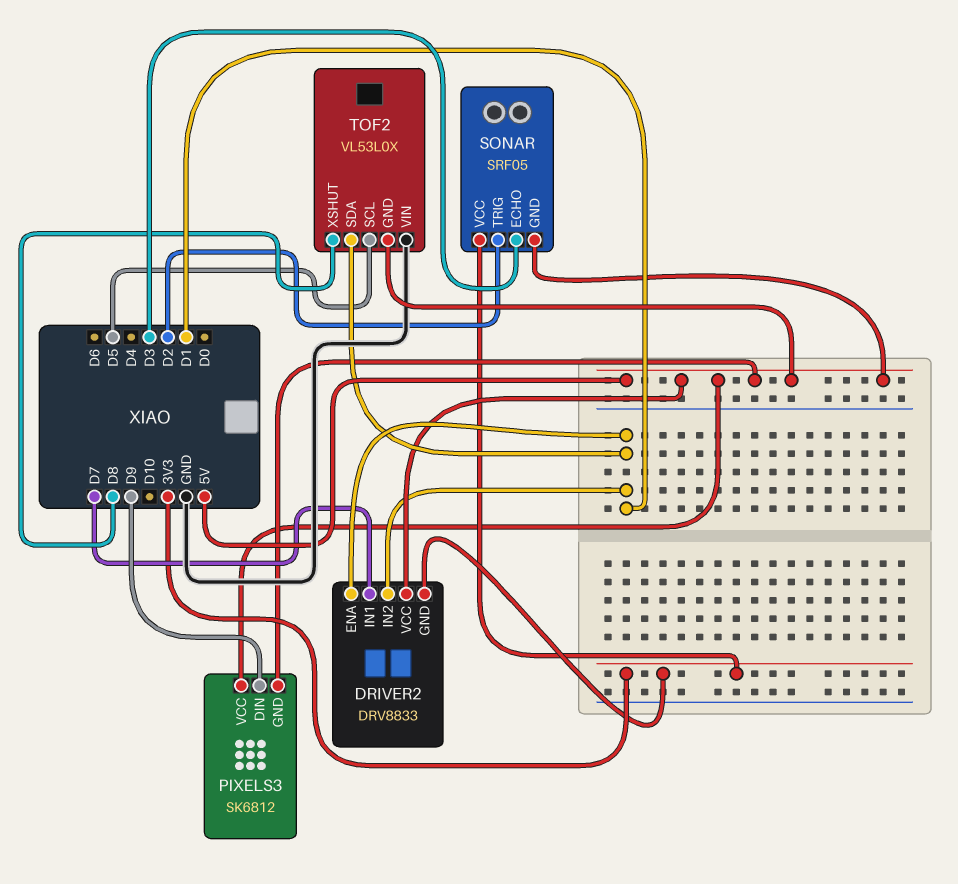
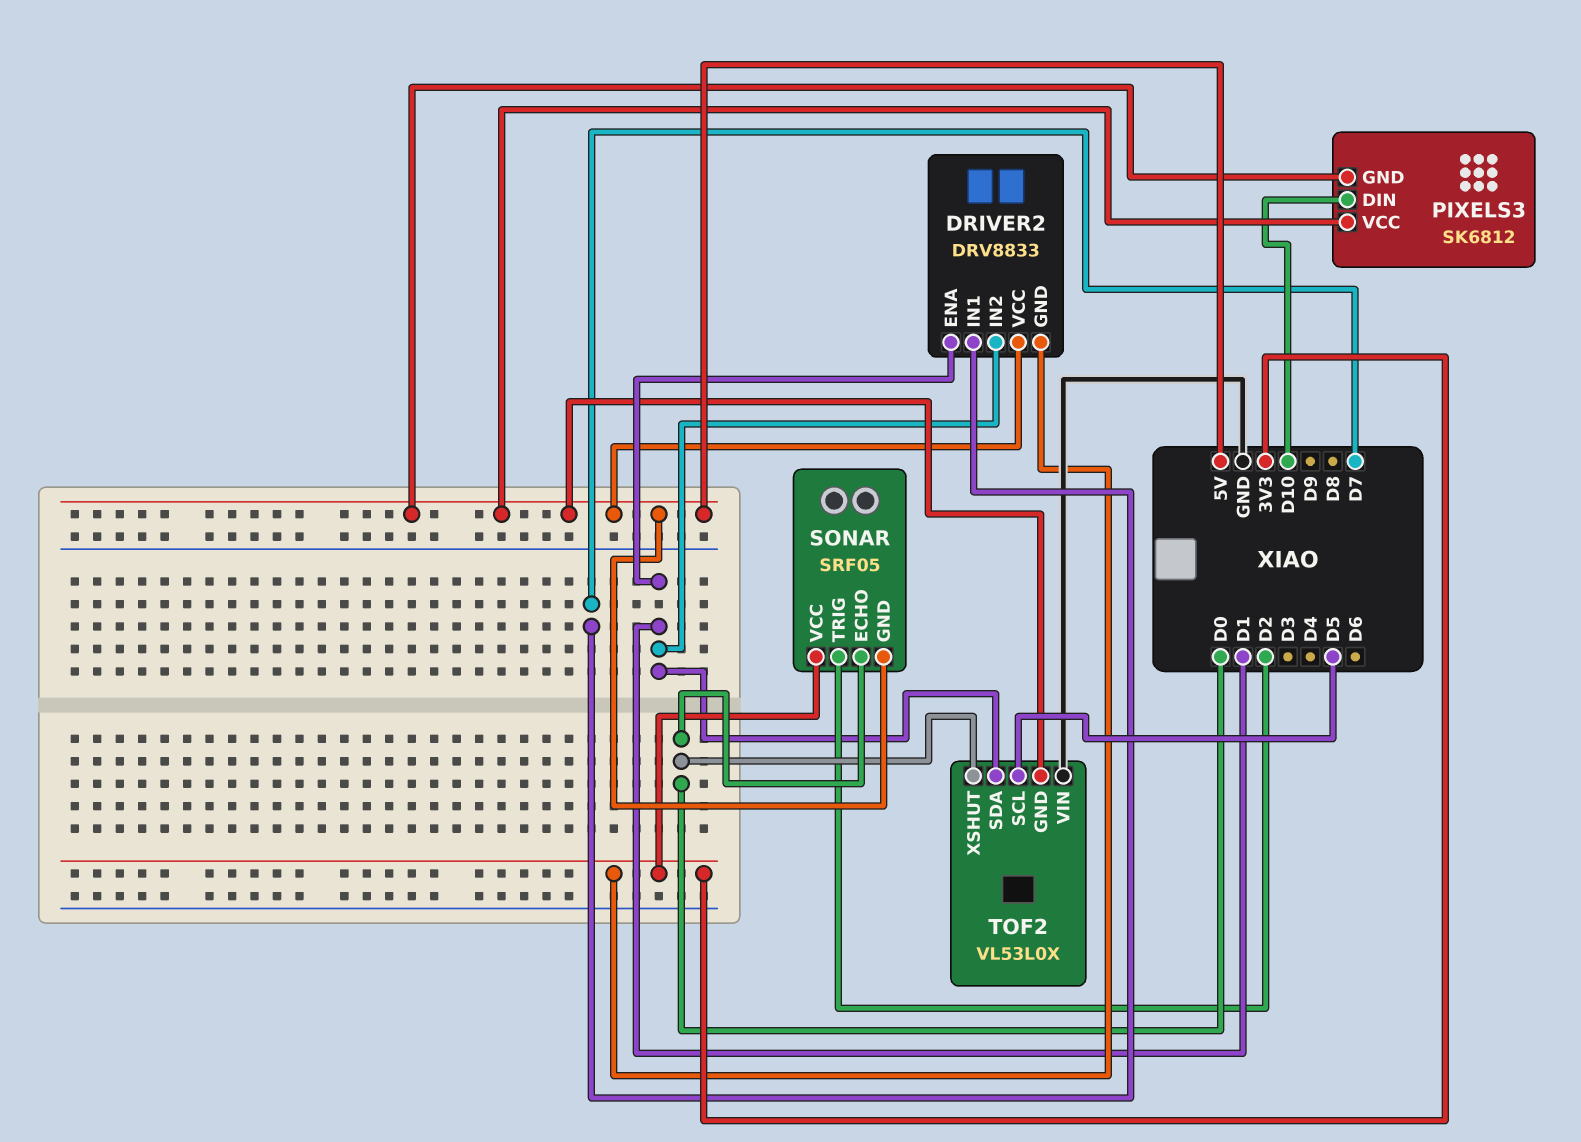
PIXELS3 pin DIN: D9 -> D10
SONAR pin ECHO: D3 -> D0
TOF2 pin XSHUT: D8 -> D0

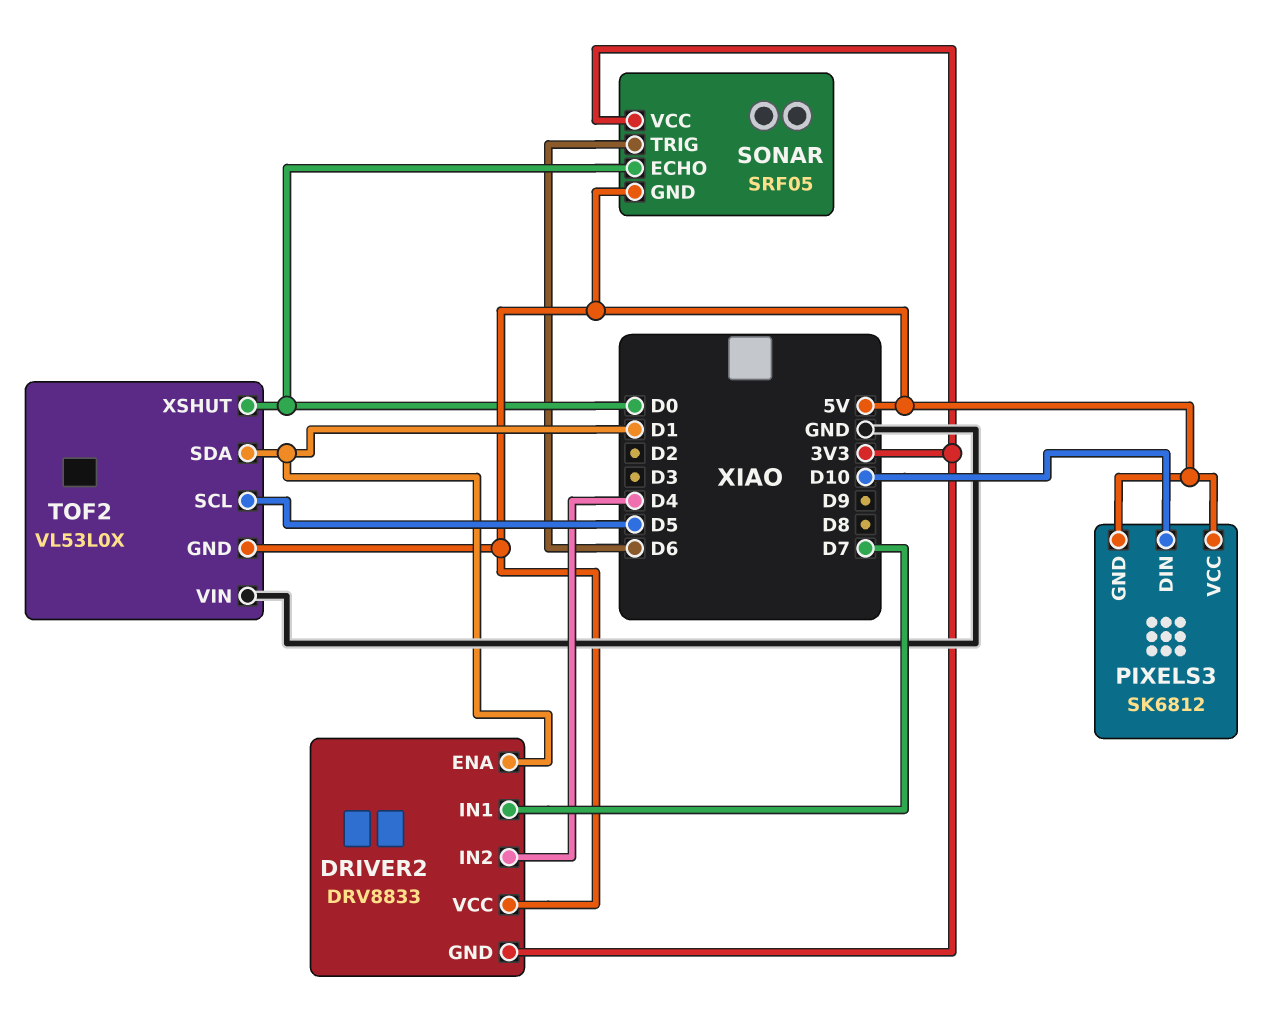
DRIVER2 pin IN2: D1 -> D4
SONAR pin TRIG: D2 -> D6

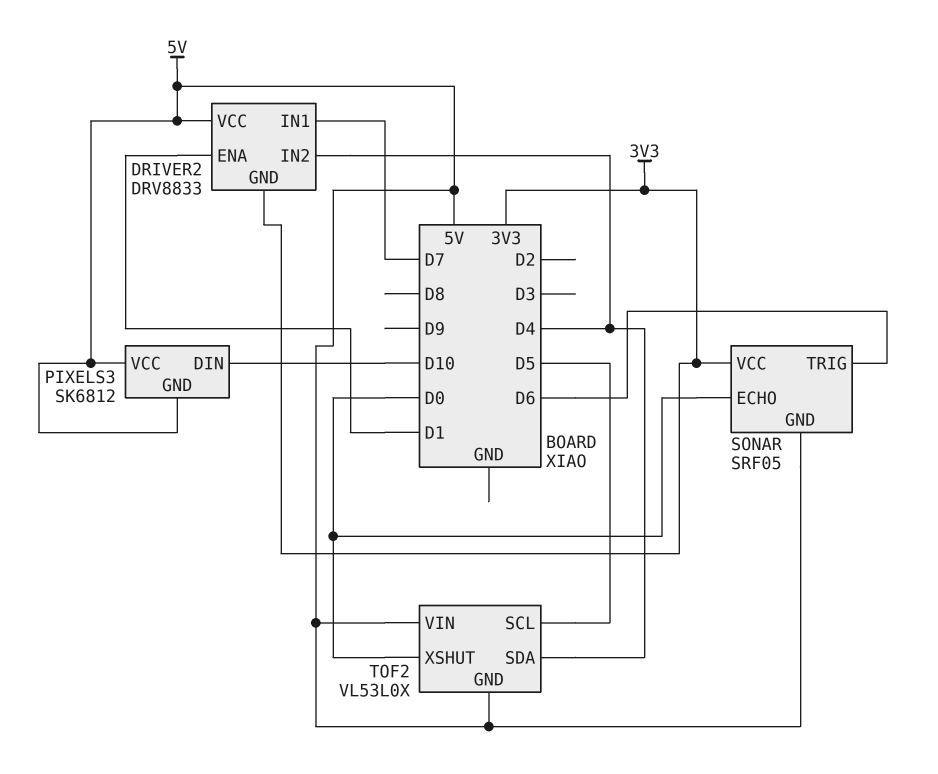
TOF2 pin SDA: D1 -> D4
TOF2 pin VIN: GND -> 5V

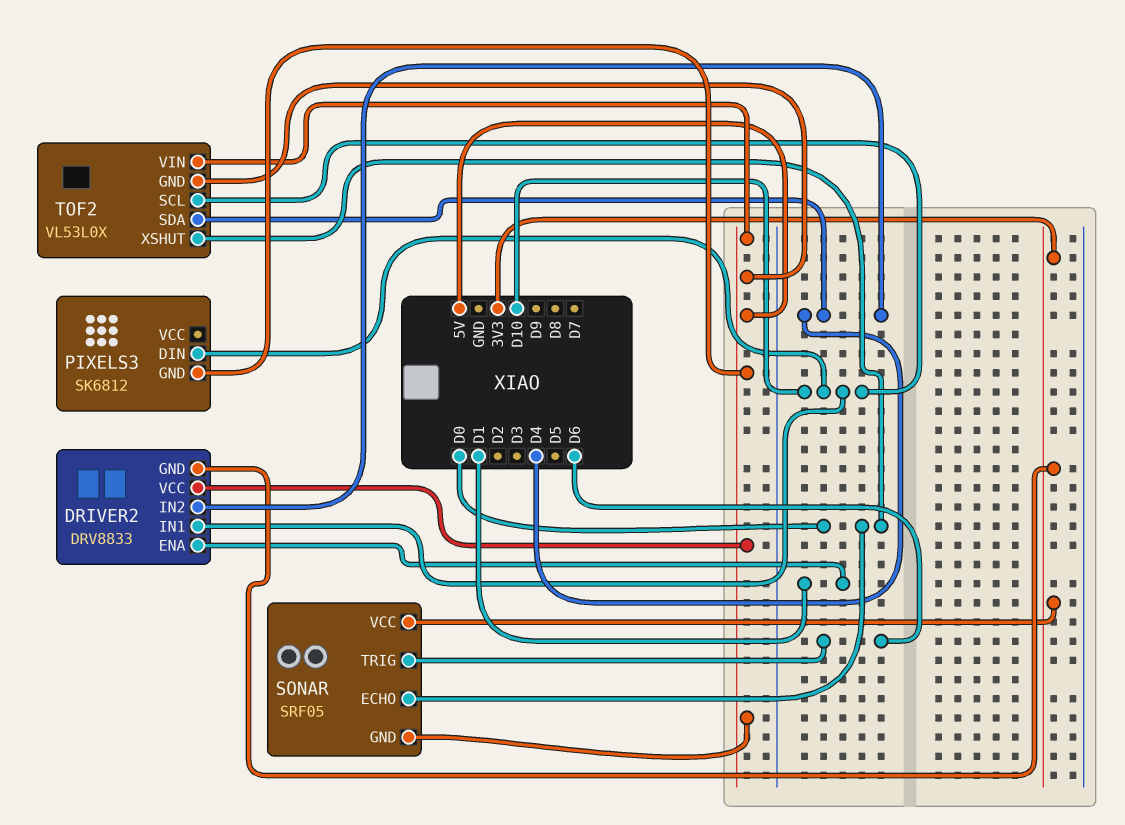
DRIVER2 pin IN1: D7 -> D10
PIXELS3 pin VCC: 5V -> none
TOF2 pin SCL: D5 -> D10

